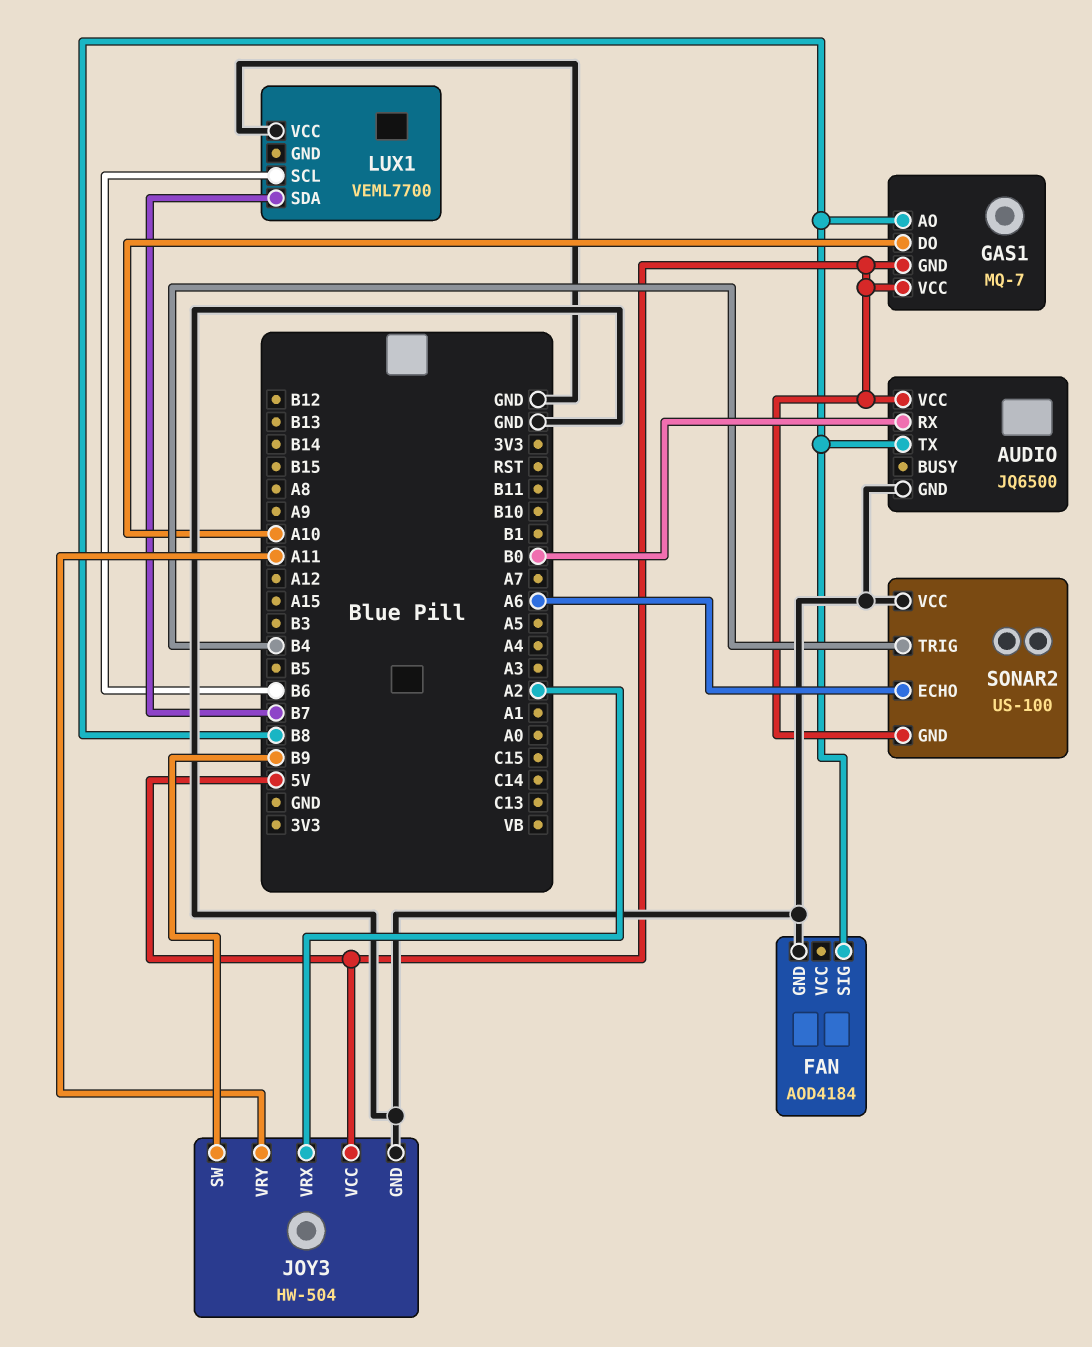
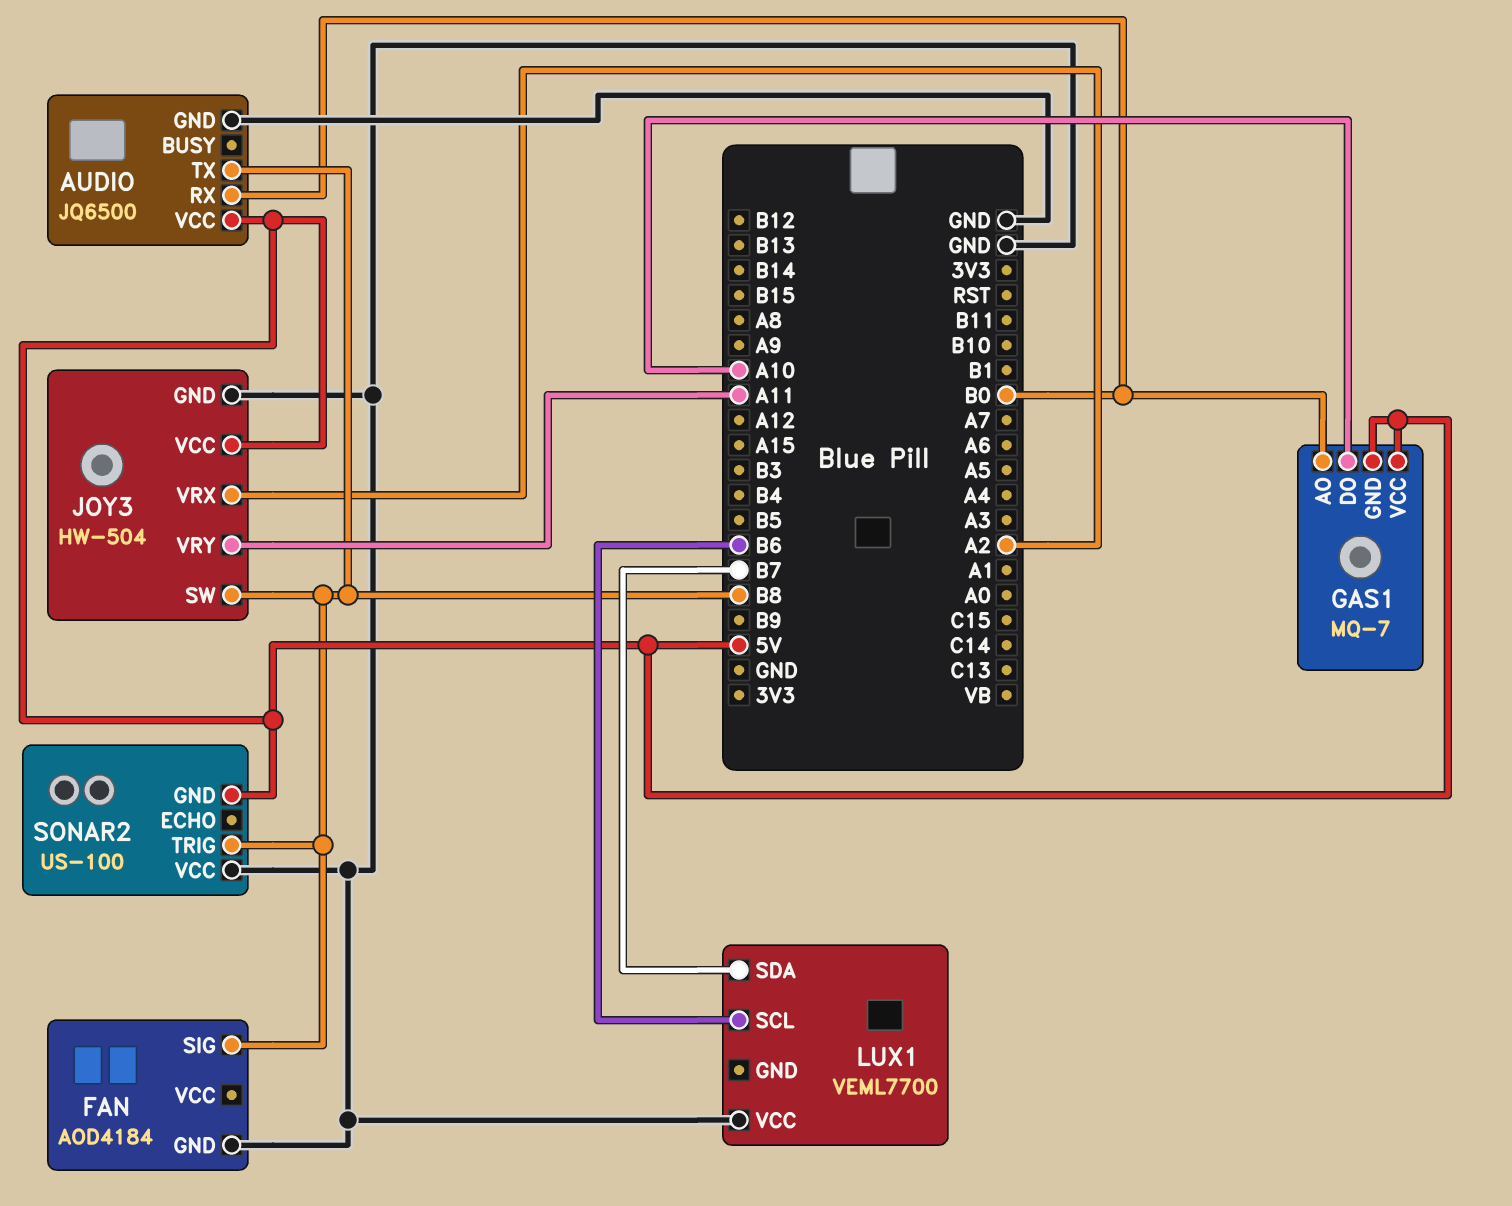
GAS1 pin AO: B8 -> B0
JOY3 pin SW: B9 -> B8
SONAR2 pin ECHO: A6 -> none
SONAR2 pin TRIG: B4 -> B8

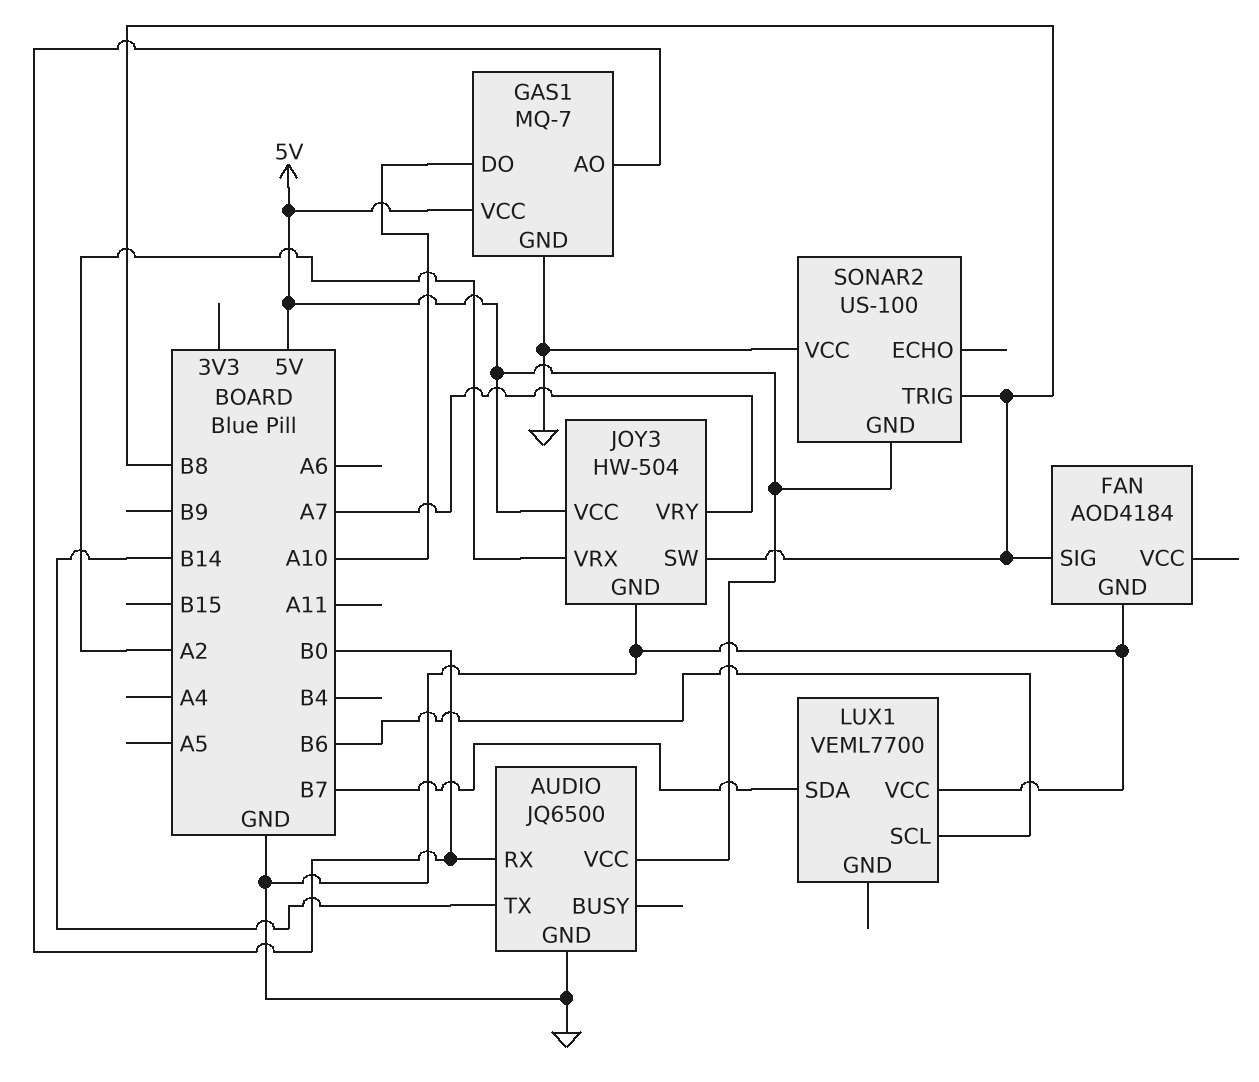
AUDIO pin TX: B8 -> B14
GAS1 pin GND: 5V -> GND
JOY3 pin VRY: A11 -> A7

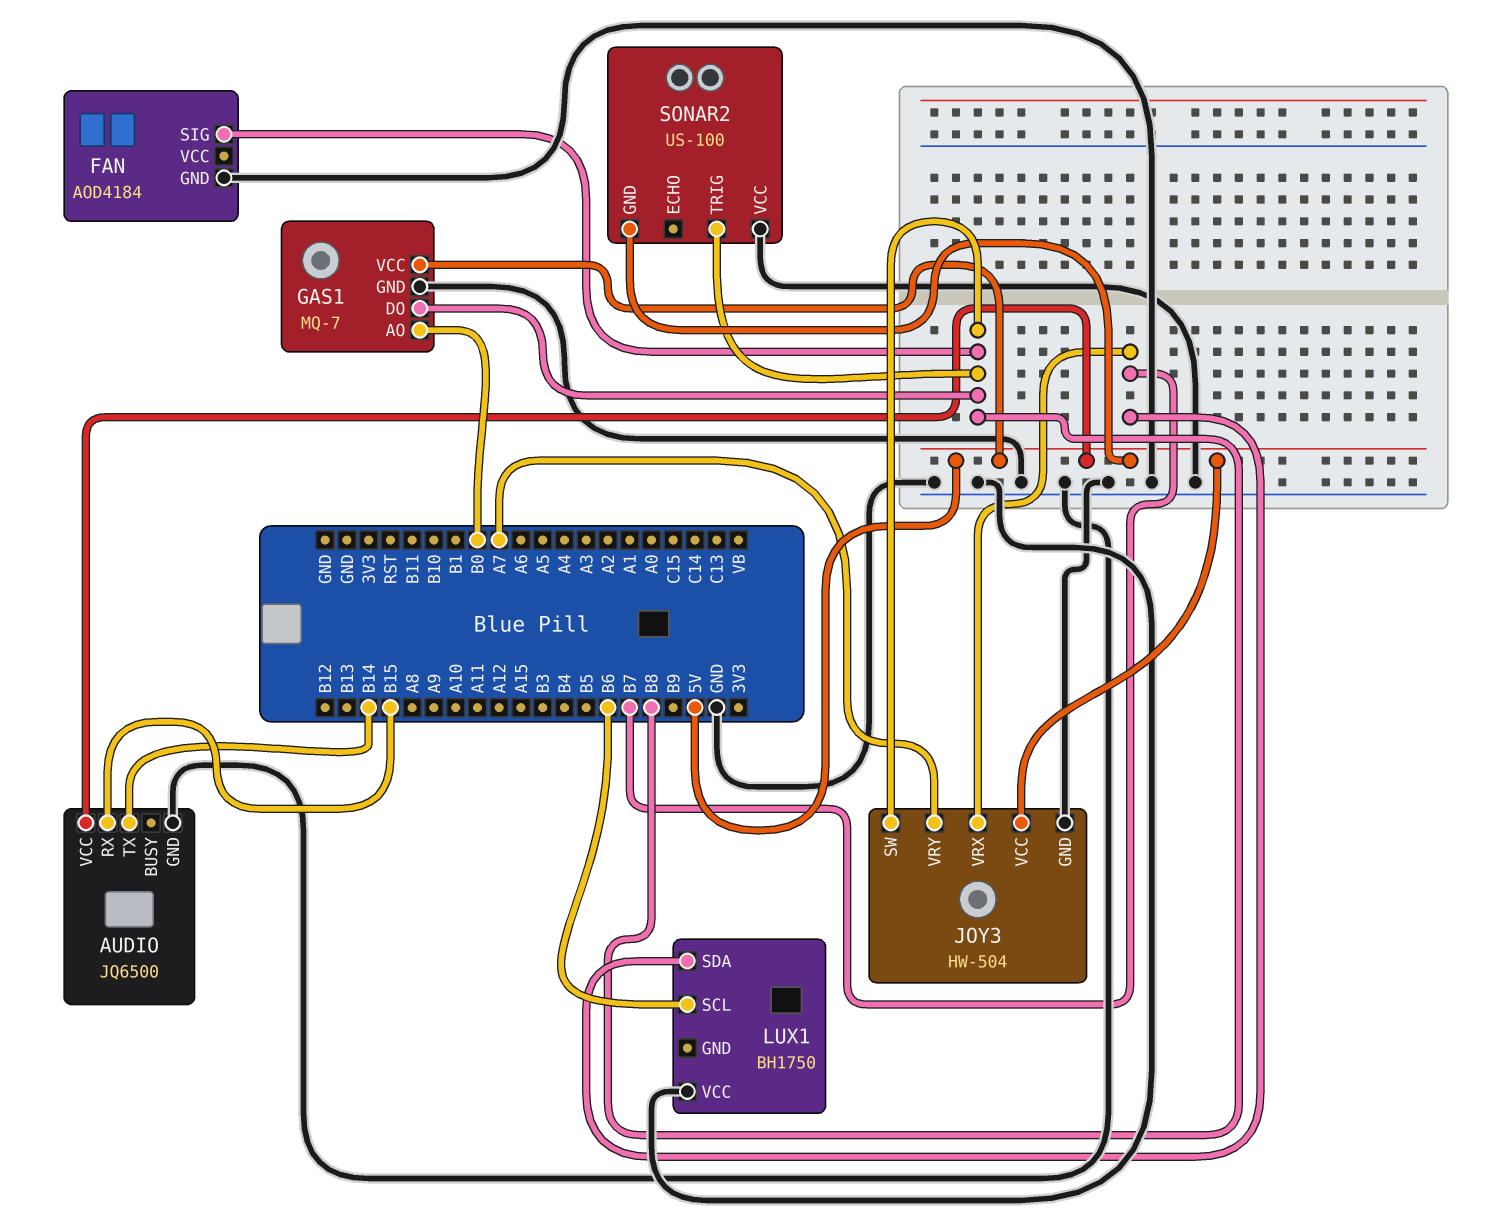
AUDIO pin RX: B0 -> B15
GAS1 pin DO: A10 -> B8
JOY3 pin VRX: A2 -> B7
LUX1: VEML7700 -> BH1750

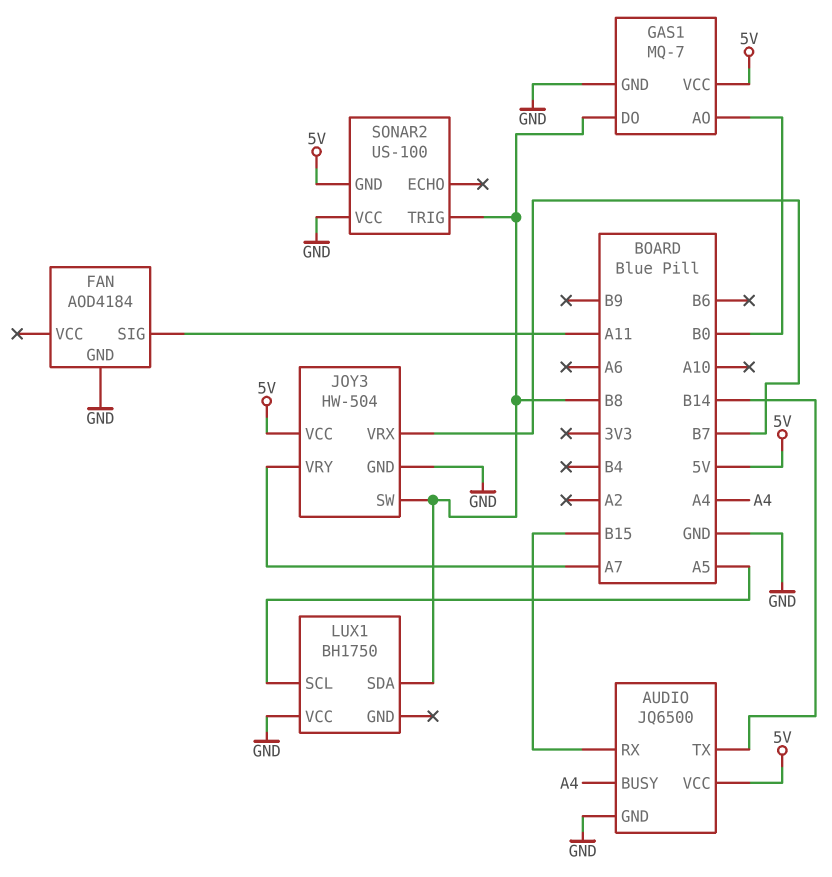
AUDIO pin BUSY: none -> A4
FAN pin SIG: B8 -> A11
LUX1 pin SCL: B6 -> A5
LUX1 pin SDA: B7 -> B8

